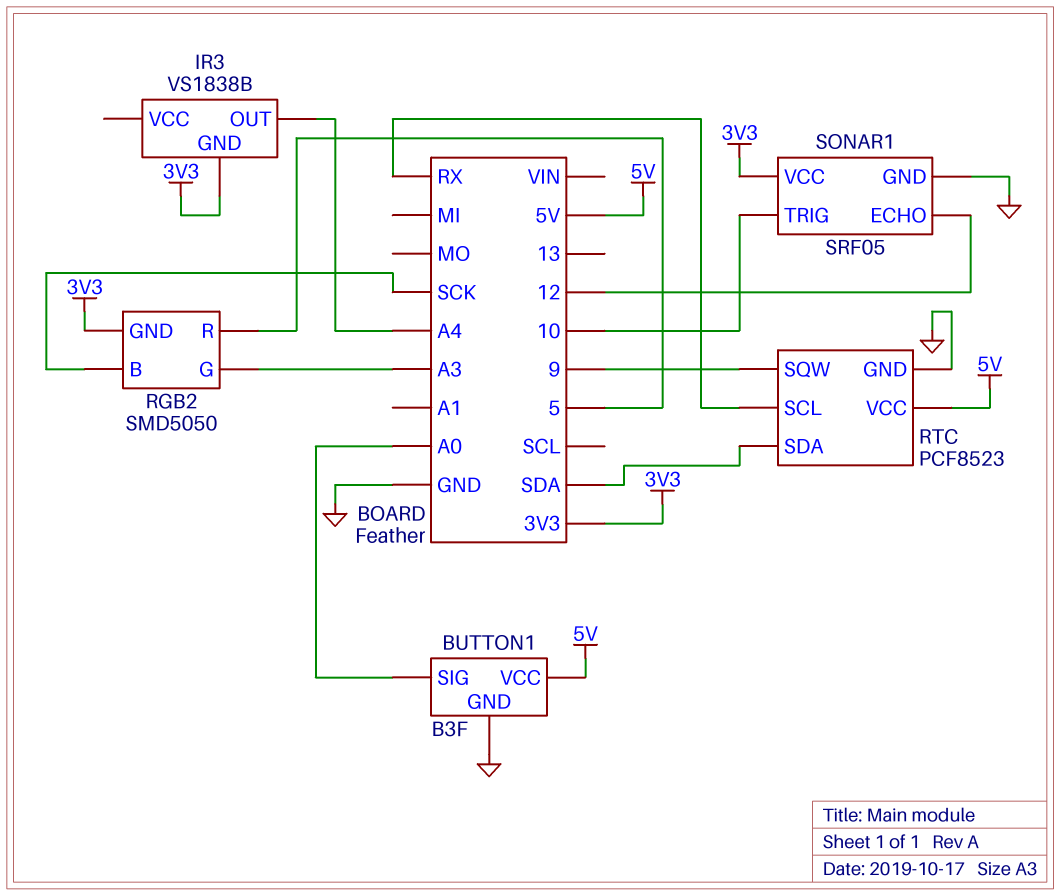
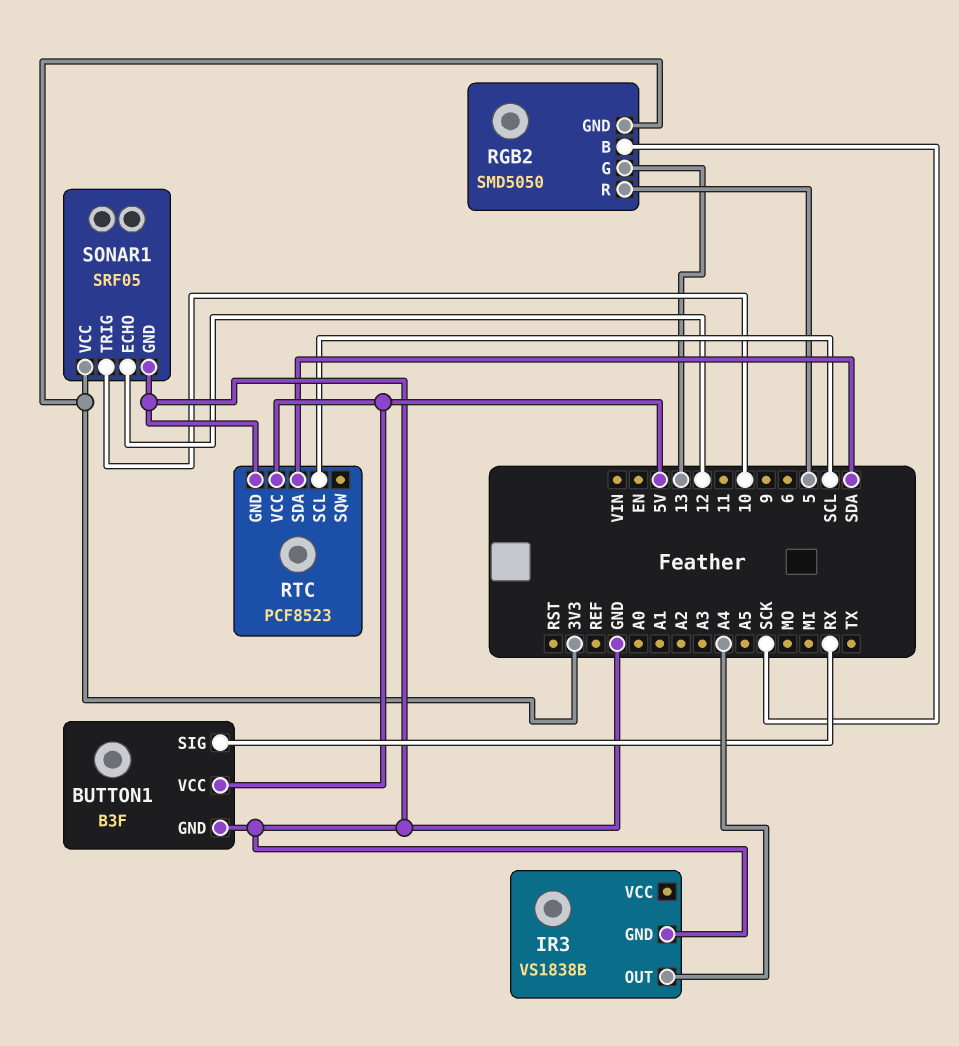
BUTTON1 pin SIG: A0 -> RX
IR3 pin GND: 3V3 -> GND
RGB2 pin G: A3 -> 13
RTC pin SCL: RX -> SCL
RTC pin SQW: 9 -> none

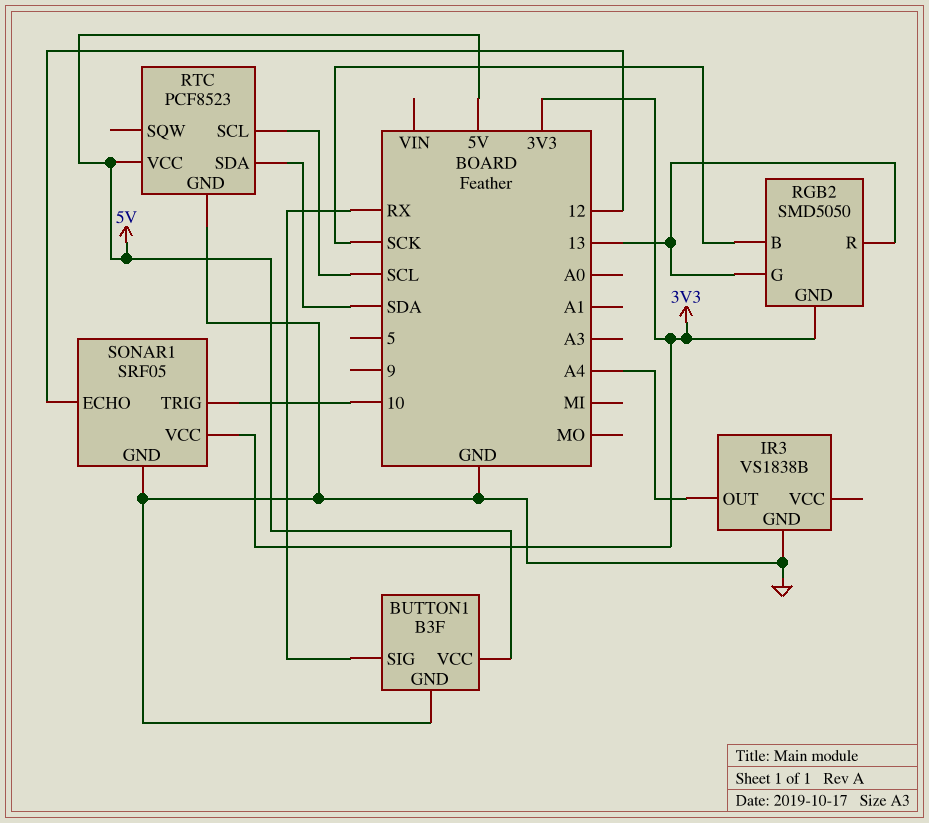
RGB2 pin R: 5 -> 13

